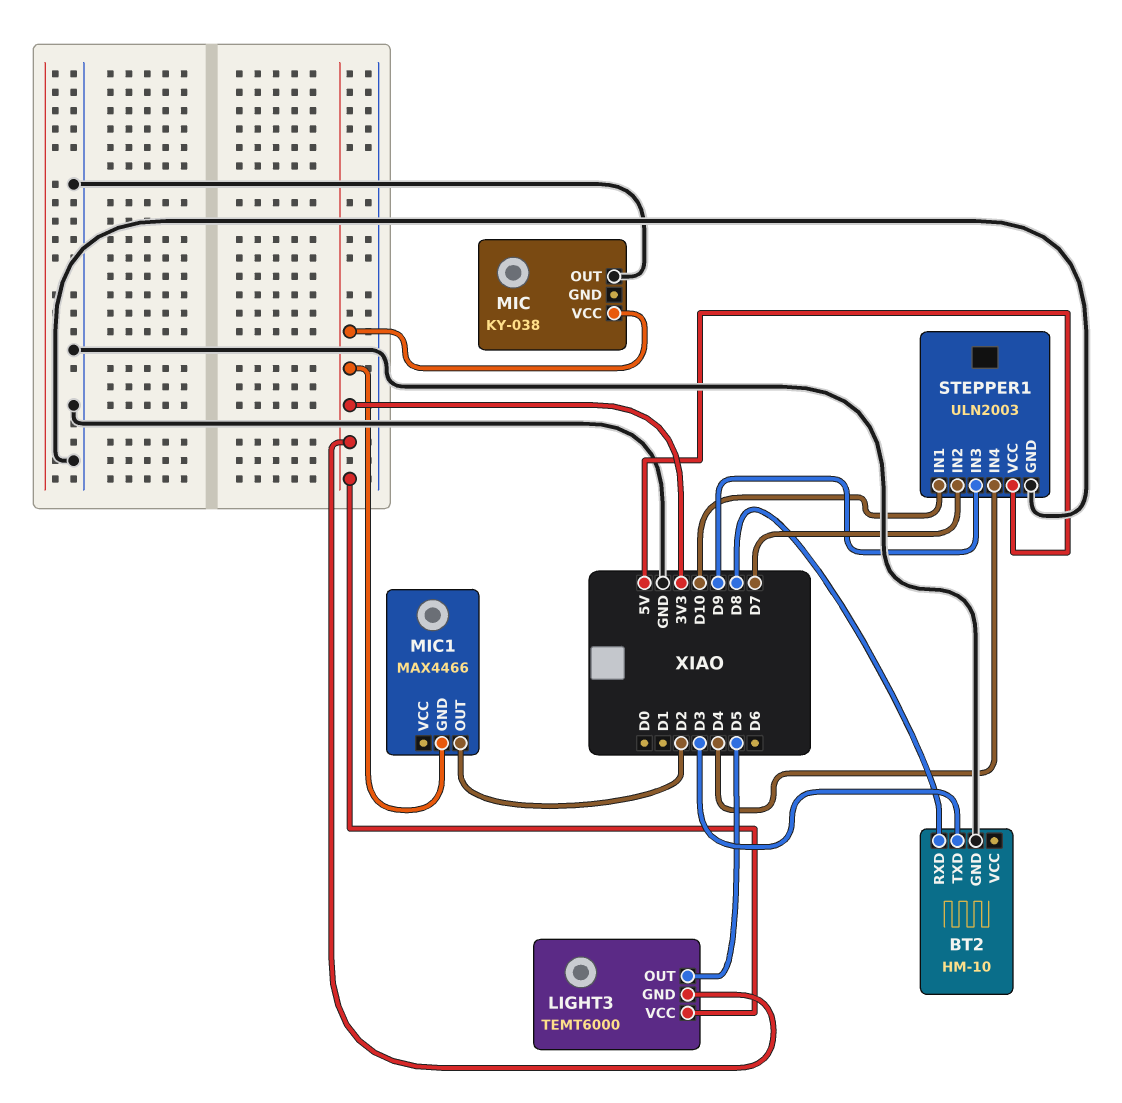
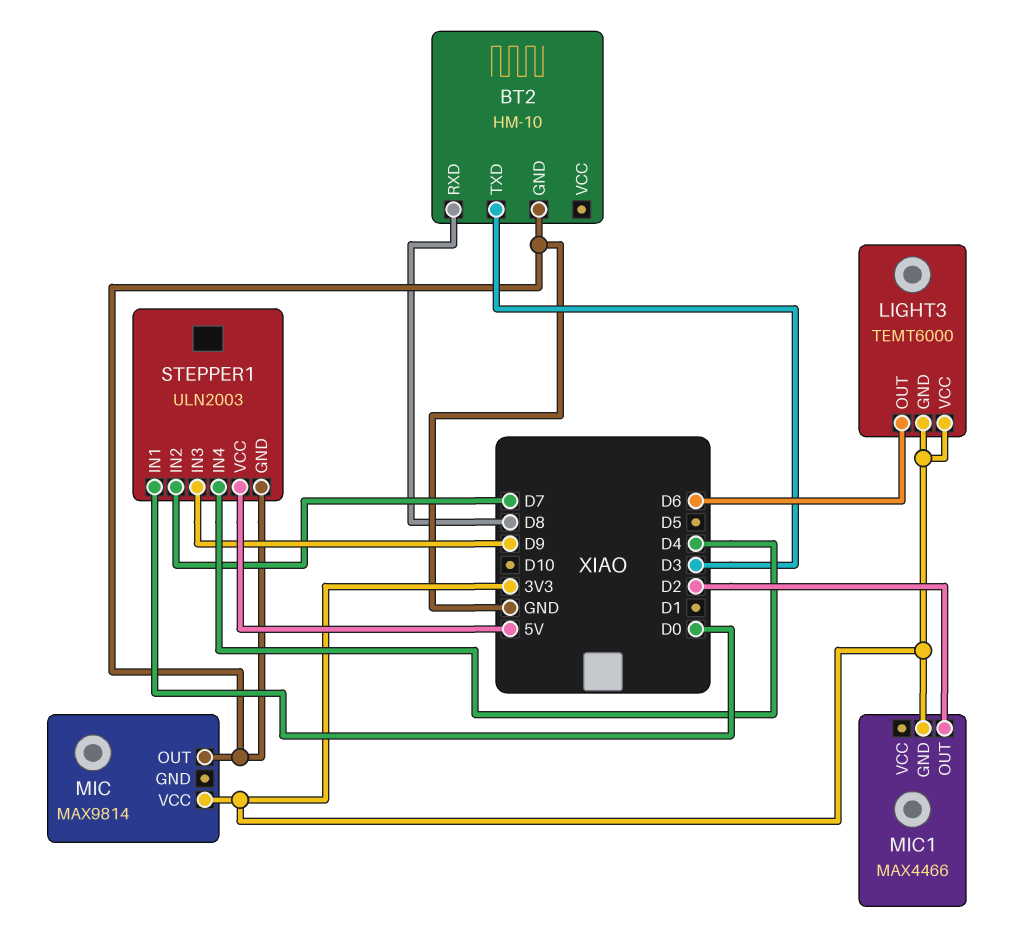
LIGHT3 pin OUT: D5 -> D6
MIC: KY-038 -> MAX9814
STEPPER1 pin IN1: D10 -> D0

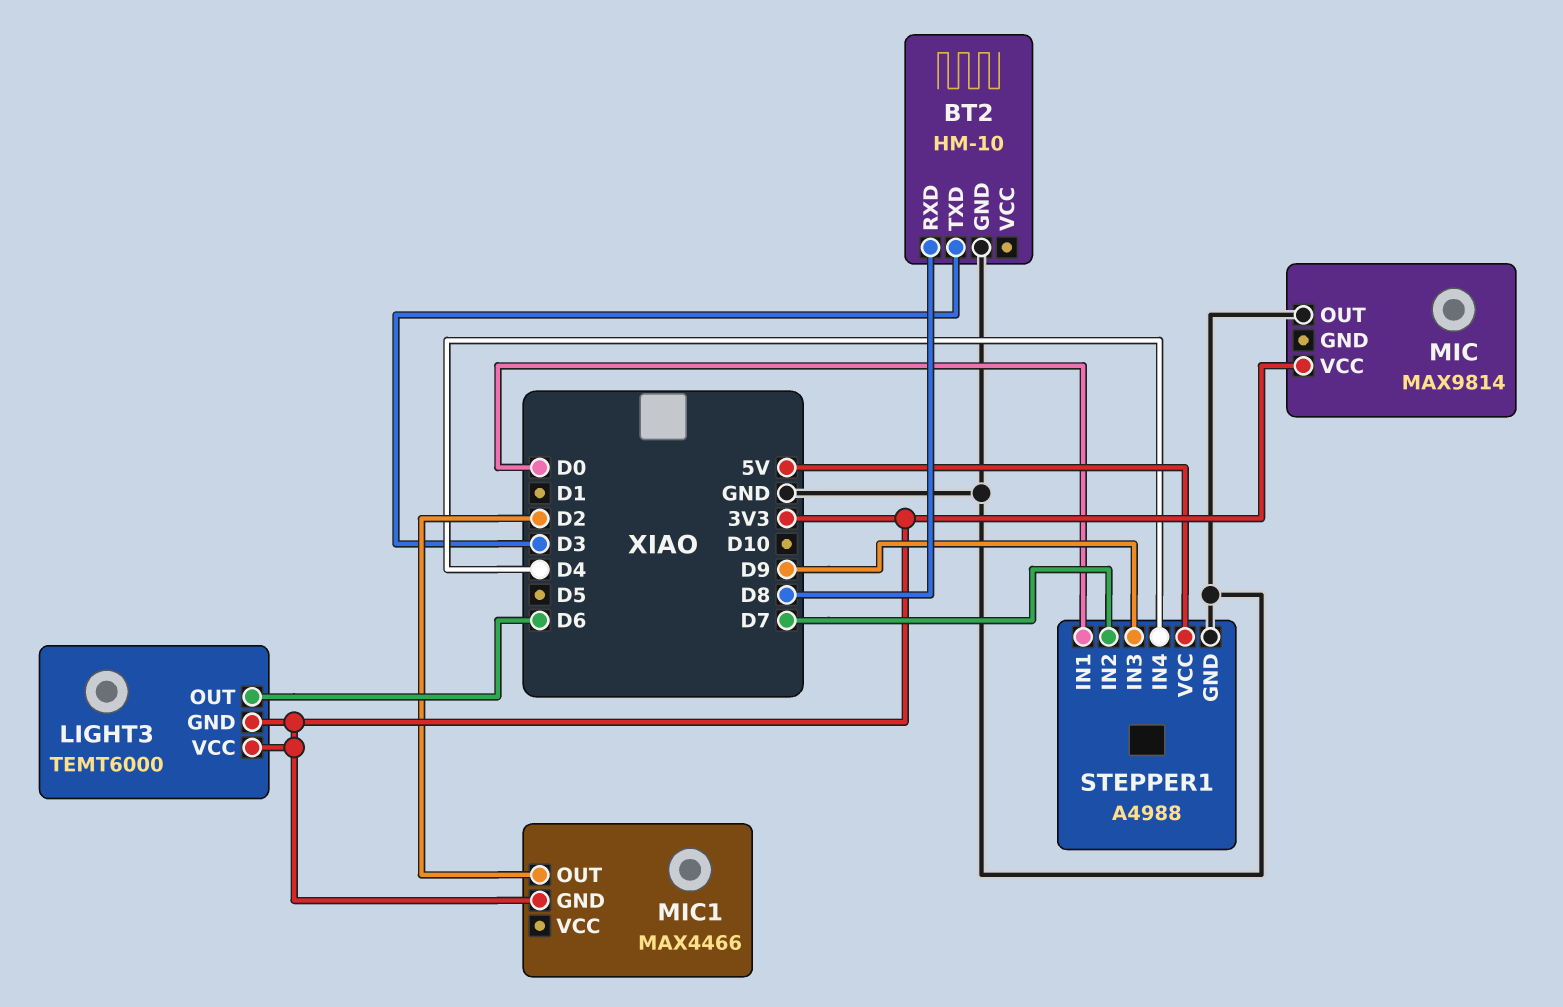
STEPPER1: ULN2003 -> A4988

